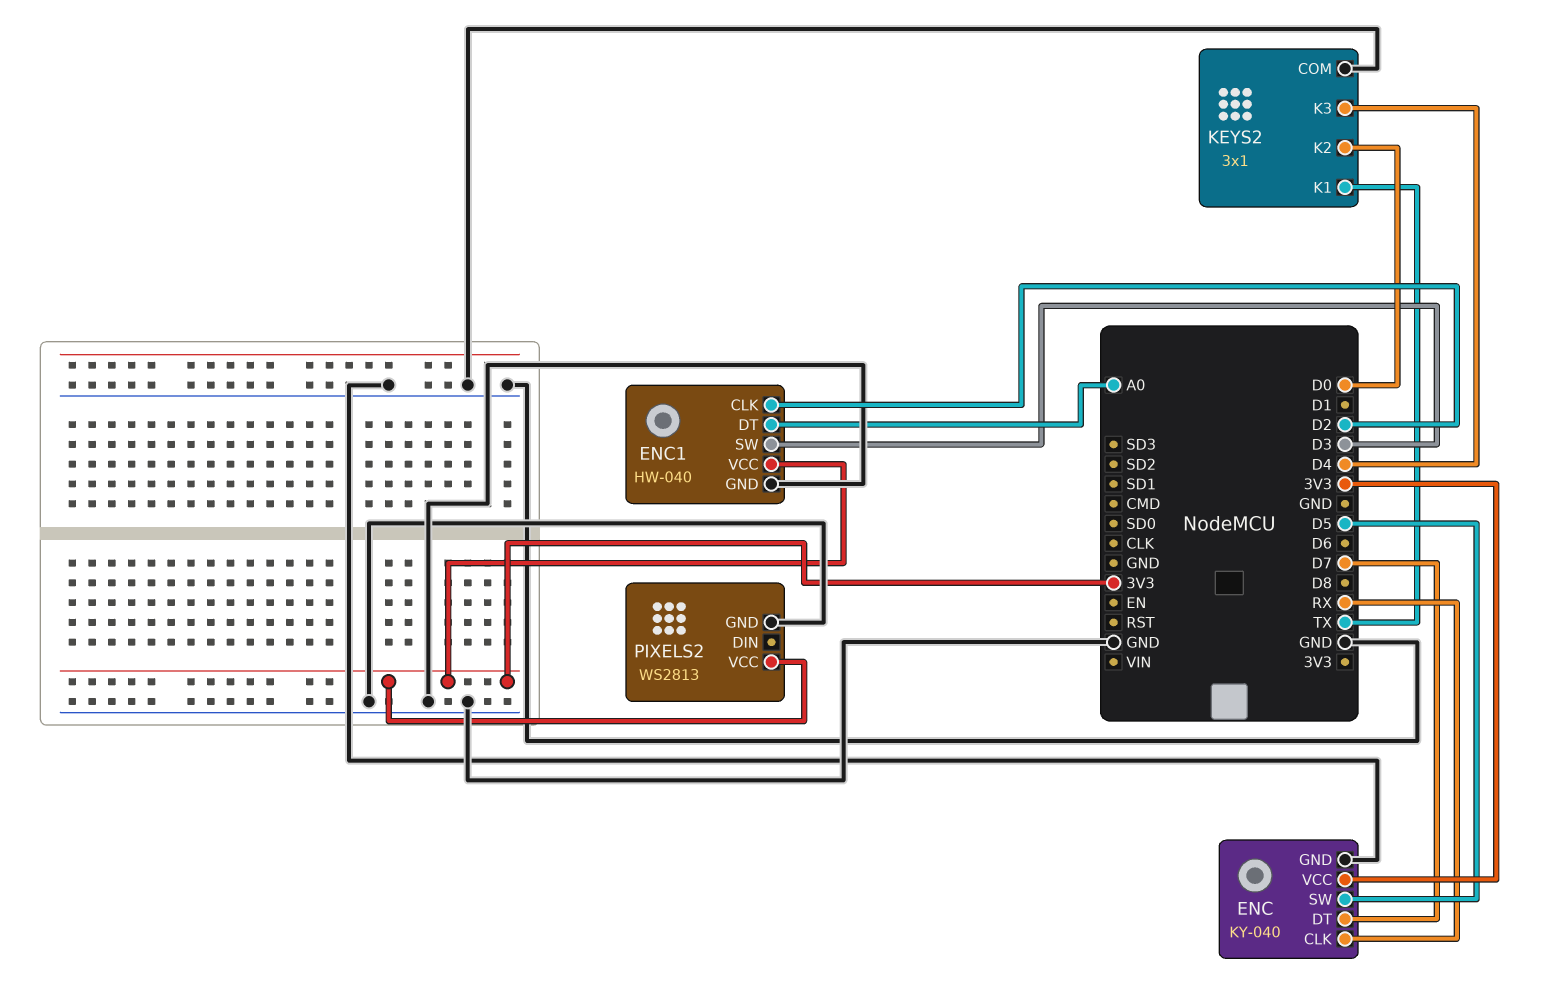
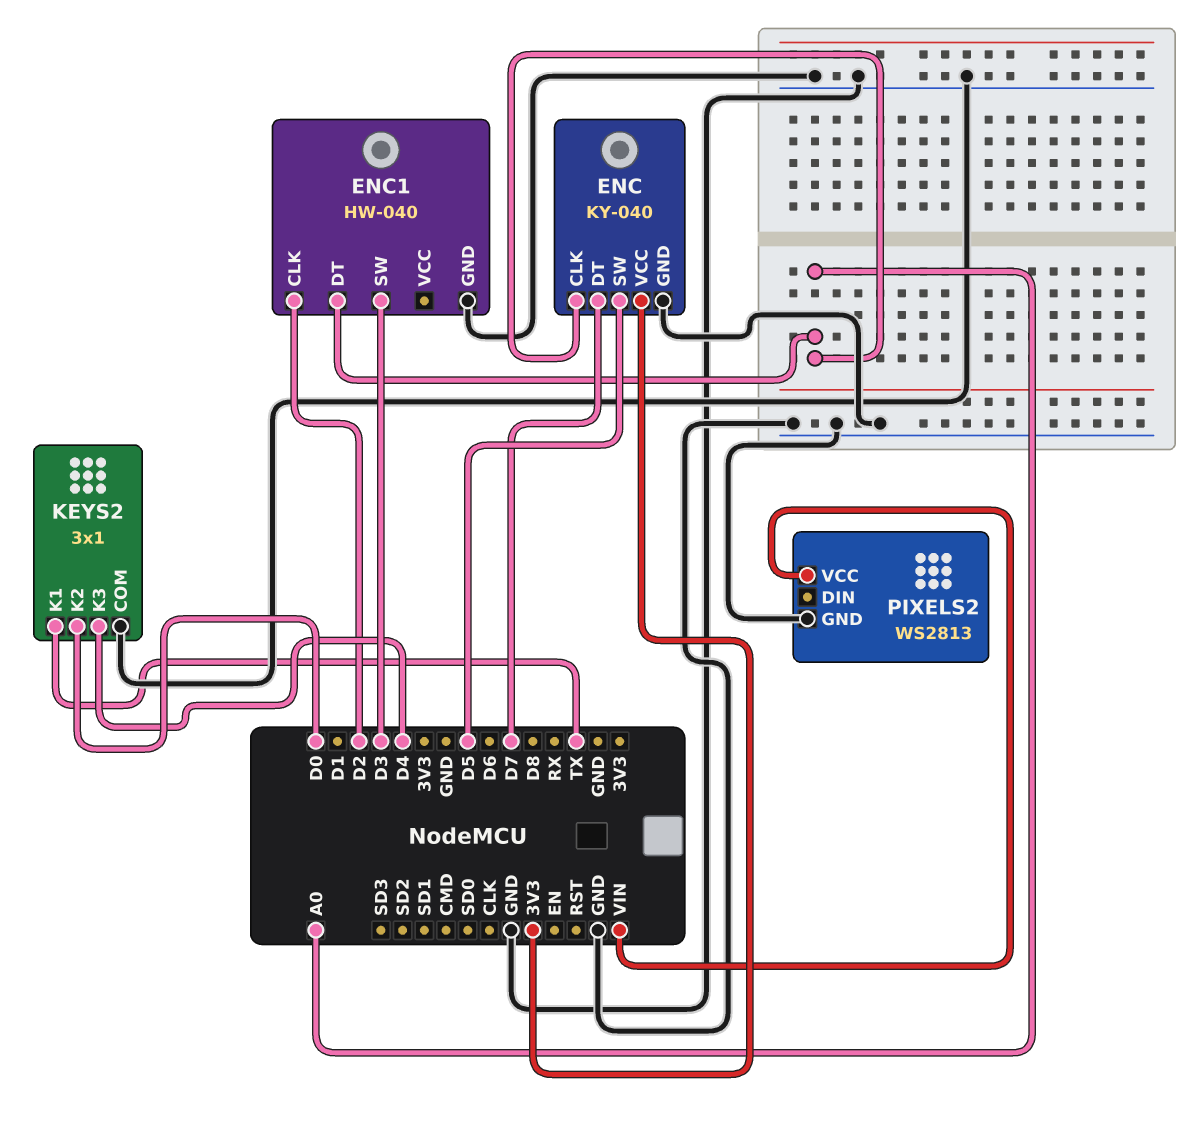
ENC pin CLK: RX -> A0
ENC1 pin VCC: 3V3 -> none
PIXELS2 pin VCC: 3V3 -> VIN

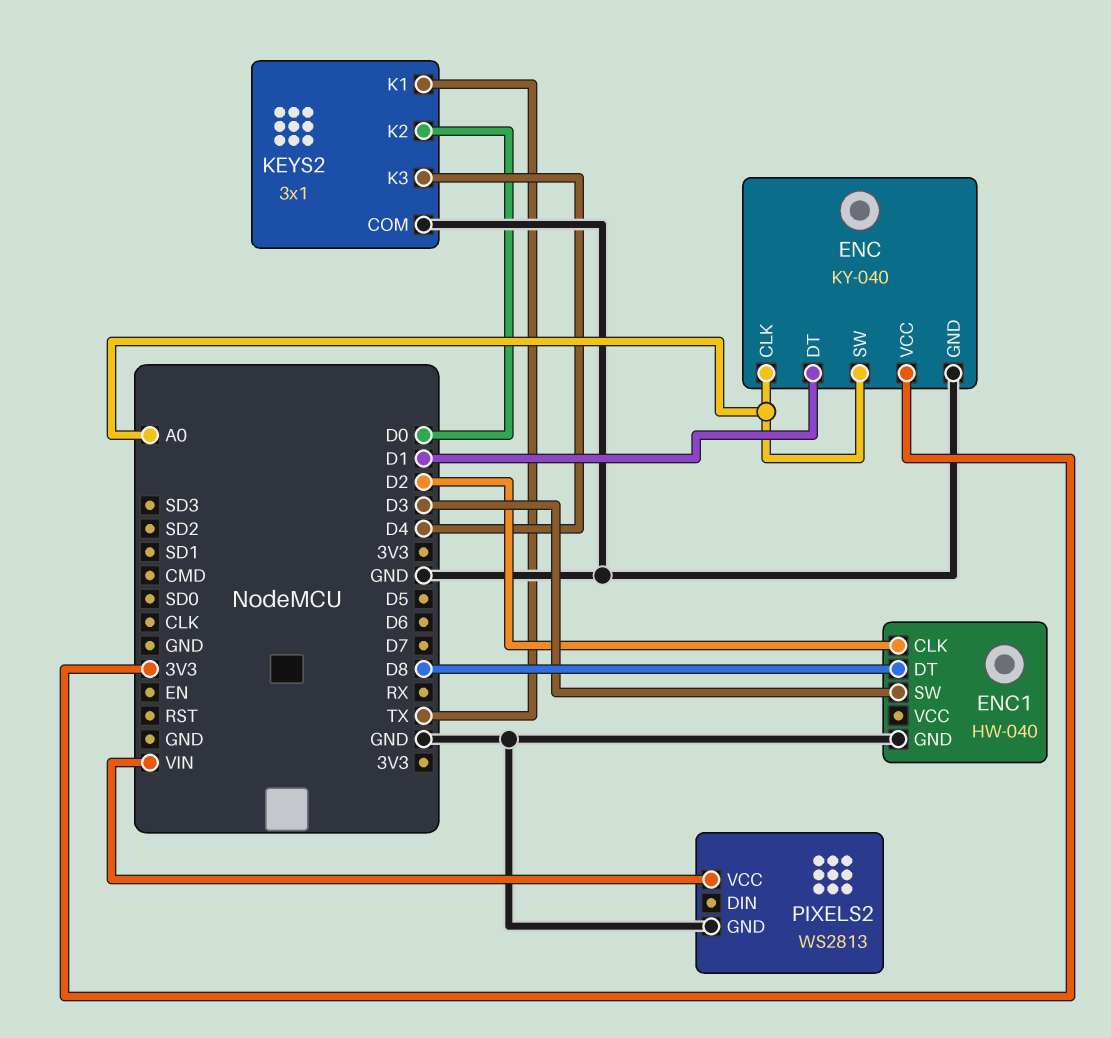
ENC pin DT: D7 -> D1
ENC pin SW: D5 -> A0
ENC1 pin DT: A0 -> D8

